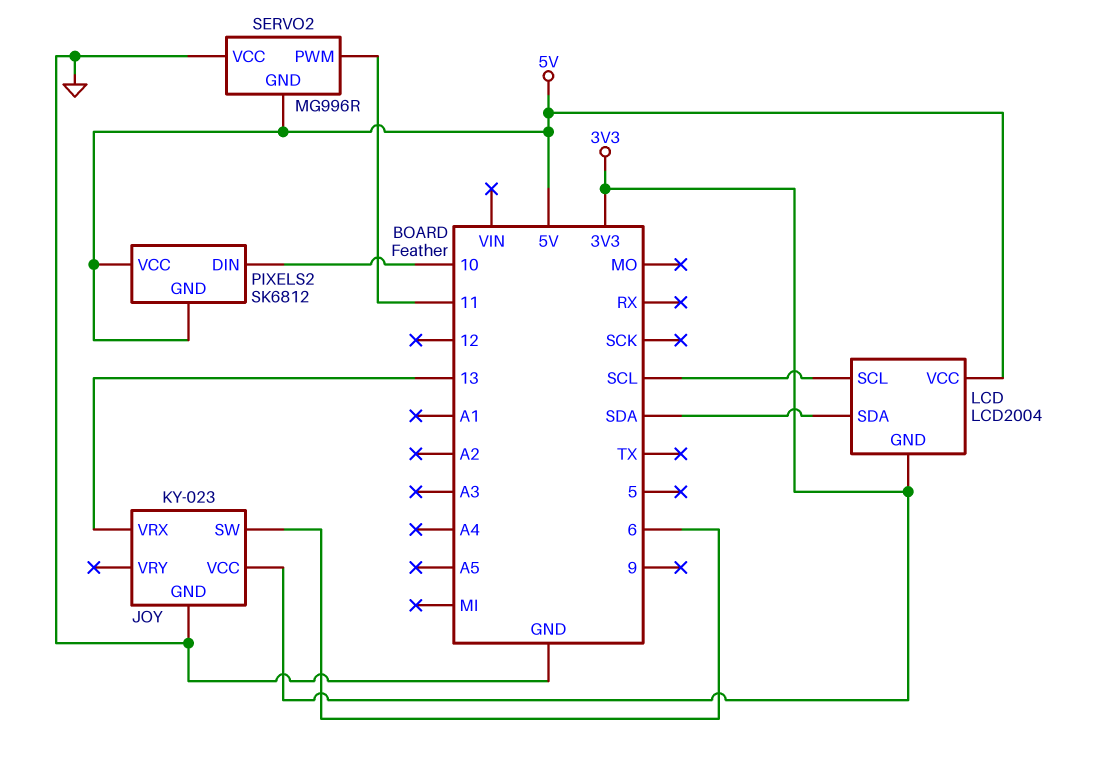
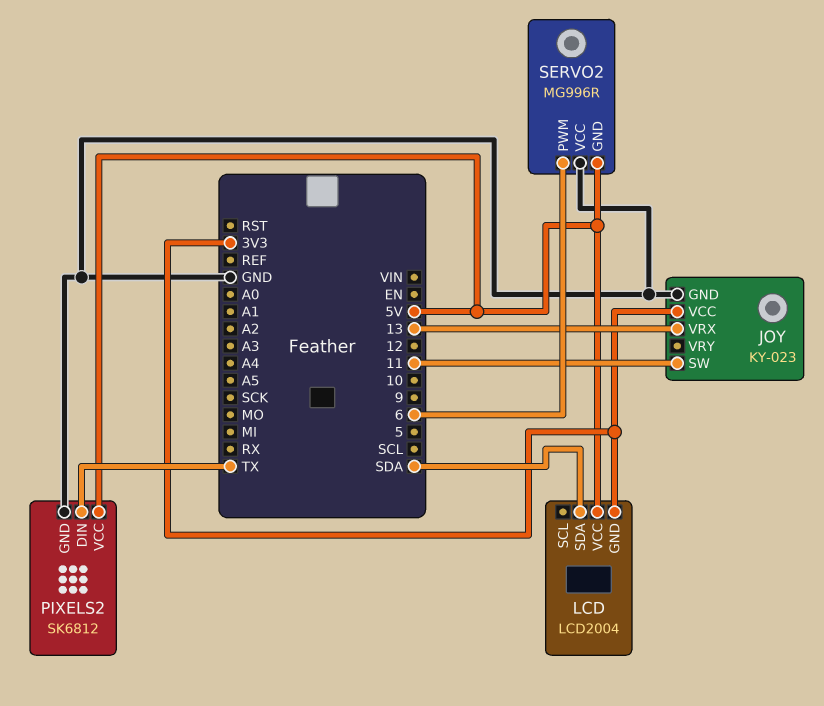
JOY pin SW: 6 -> 11
LCD pin SCL: SCL -> none
PIXELS2 pin DIN: 10 -> TX
PIXELS2 pin GND: 5V -> GND
SERVO2 pin PWM: 11 -> 6

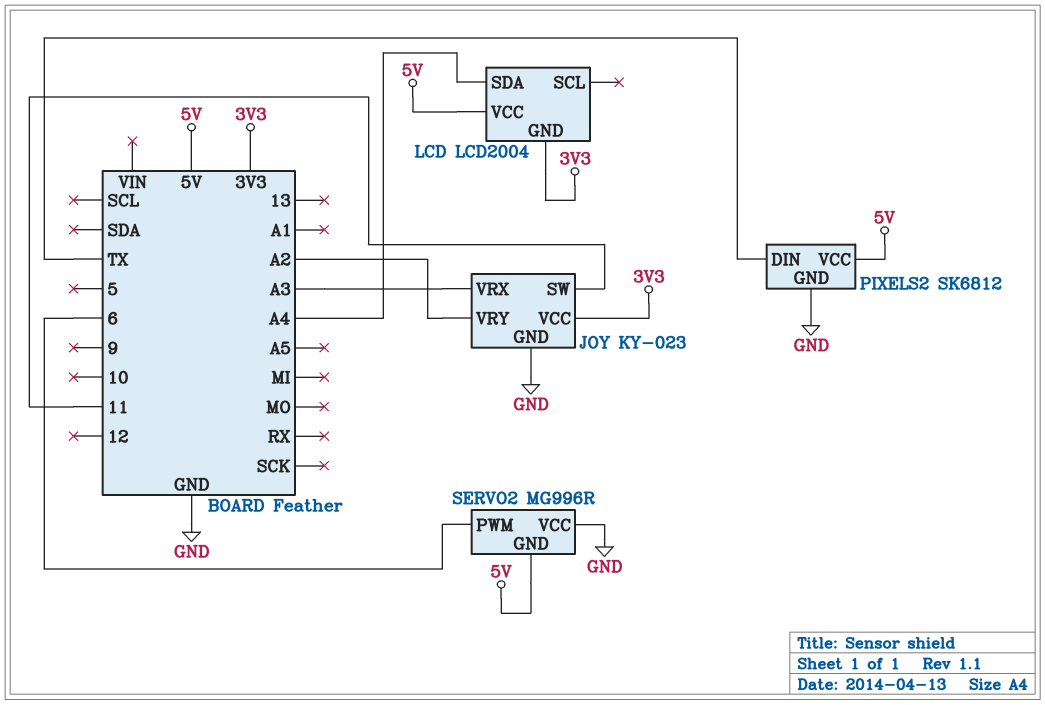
JOY pin VRX: 13 -> A3
JOY pin VRY: none -> A2
LCD pin SDA: SDA -> A4

